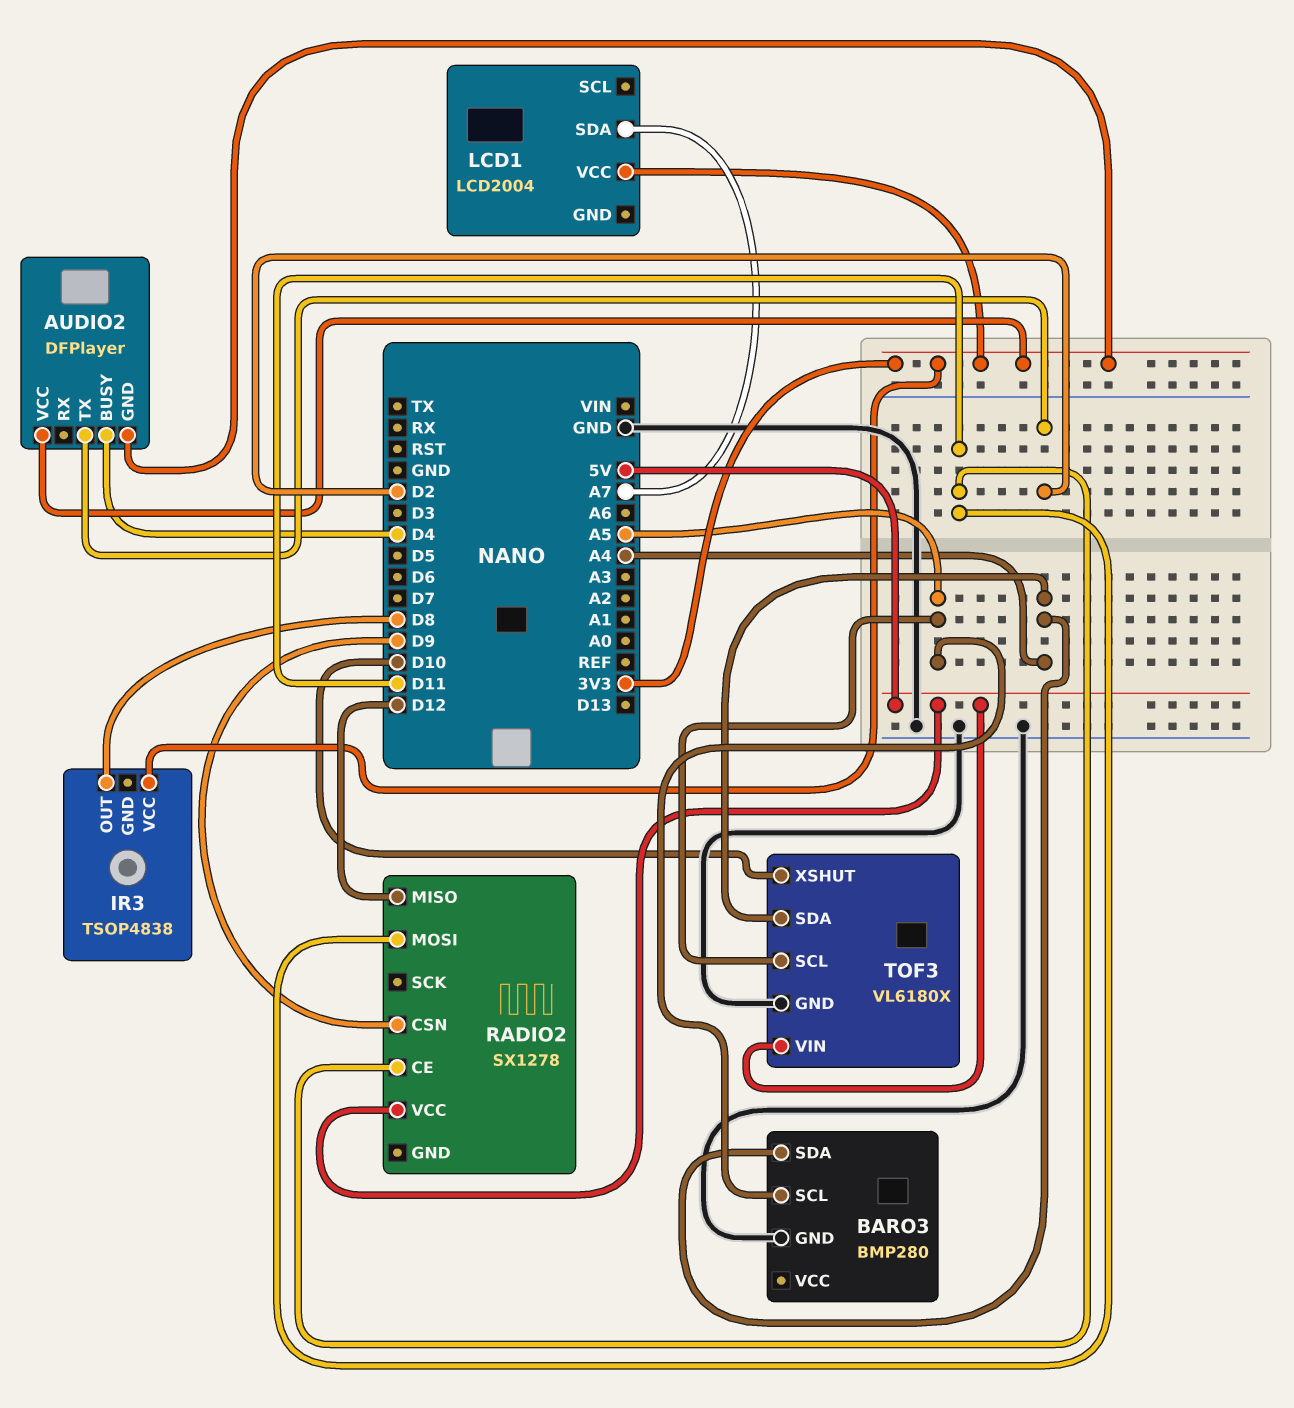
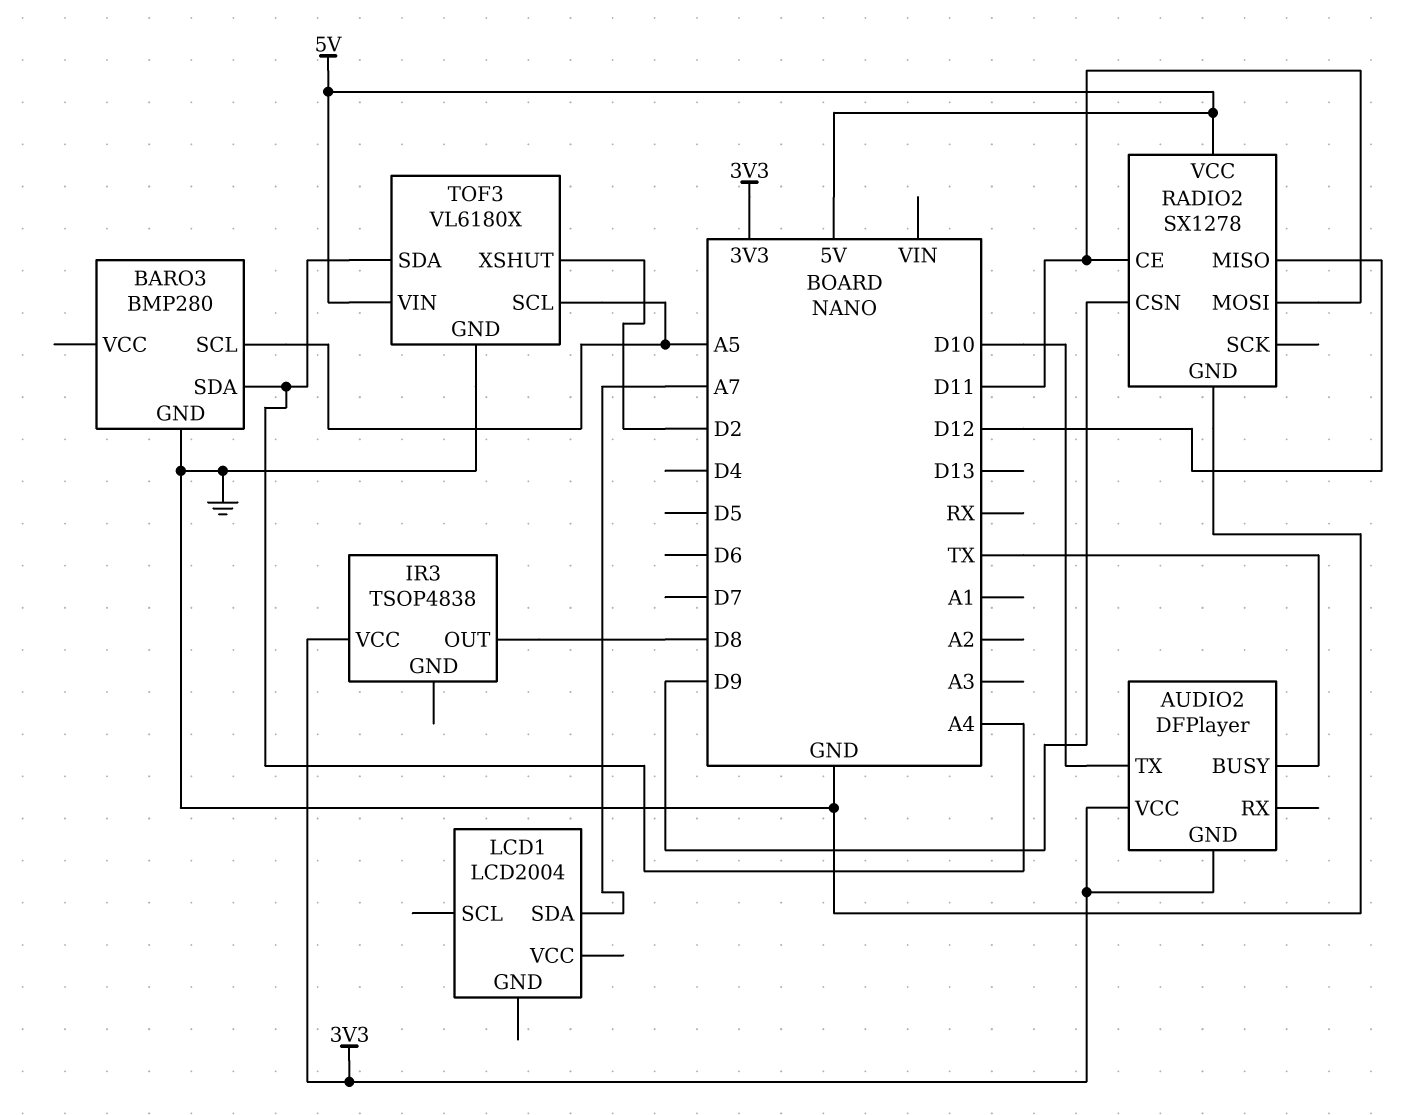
AUDIO2 pin BUSY: D4 -> TX
AUDIO2 pin TX: D2 -> D10
LCD1 pin VCC: 3V3 -> none
RADIO2 pin GND: none -> GND
TOF3 pin XSHUT: D10 -> D2

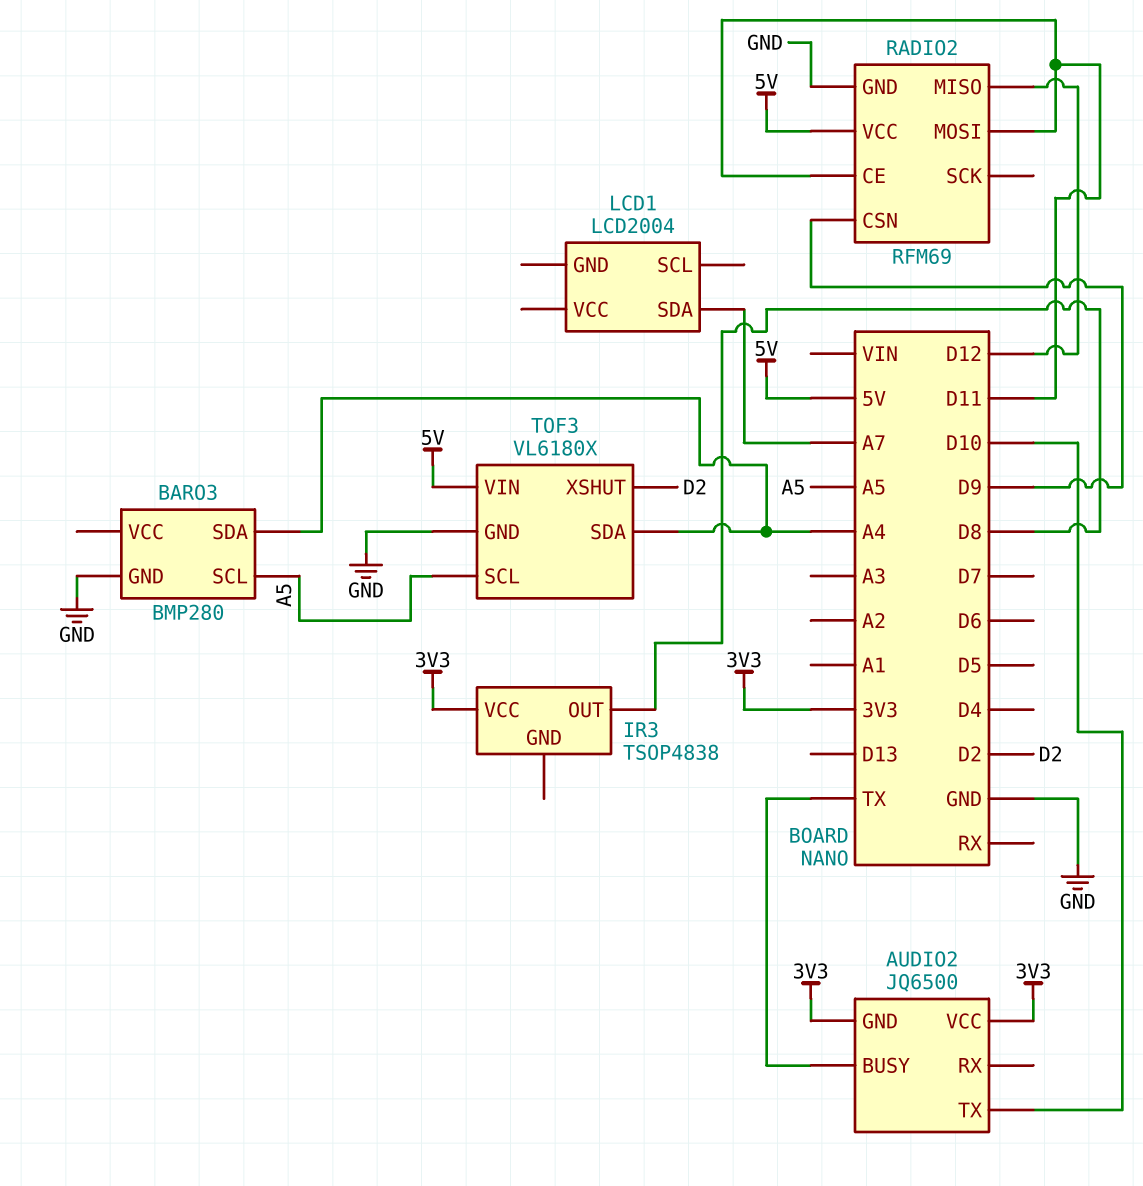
AUDIO2: DFPlayer -> JQ6500
RADIO2: SX1278 -> RFM69

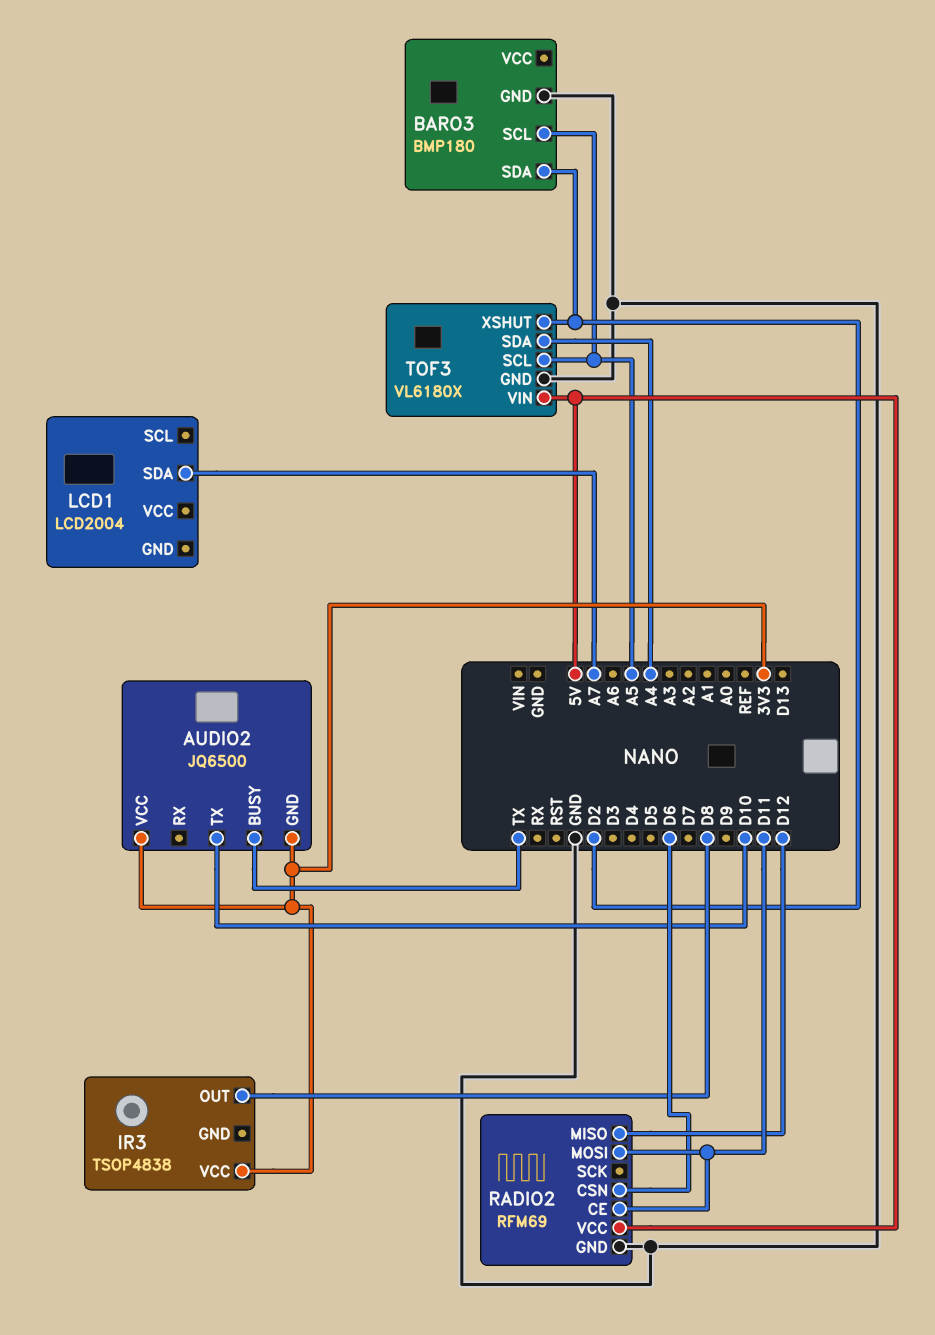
BARO3: BMP280 -> BMP180
BARO3 pin SDA: A4 -> D2
RADIO2 pin CSN: D9 -> D6

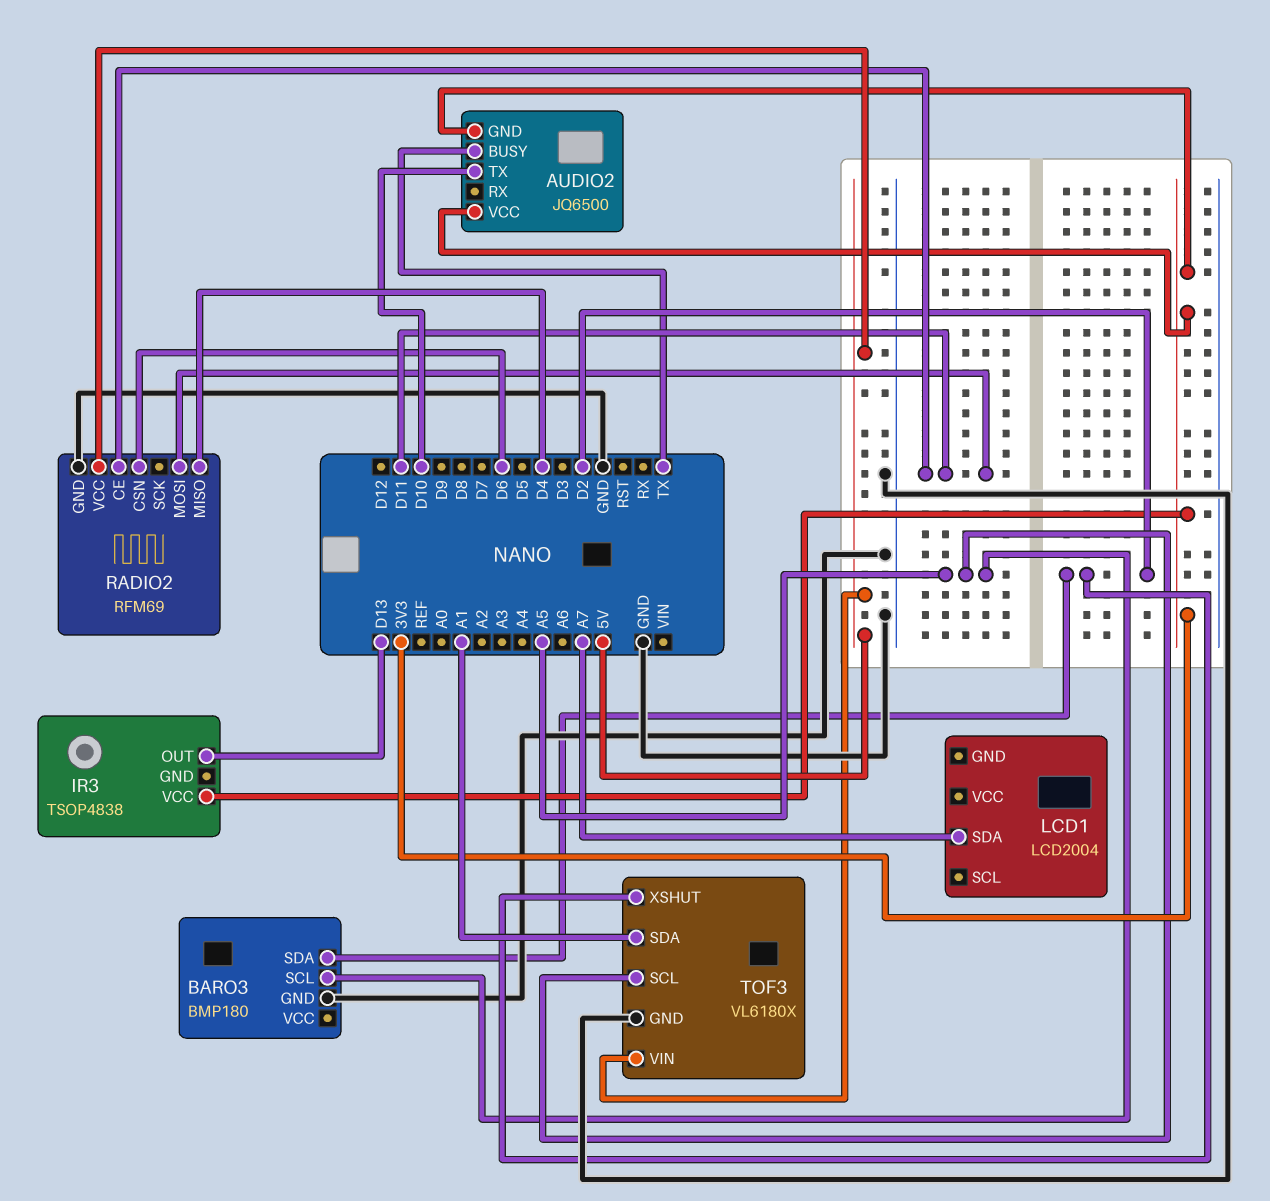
IR3 pin OUT: D8 -> D13
RADIO2 pin MISO: D12 -> D4
TOF3 pin SDA: A4 -> A1

